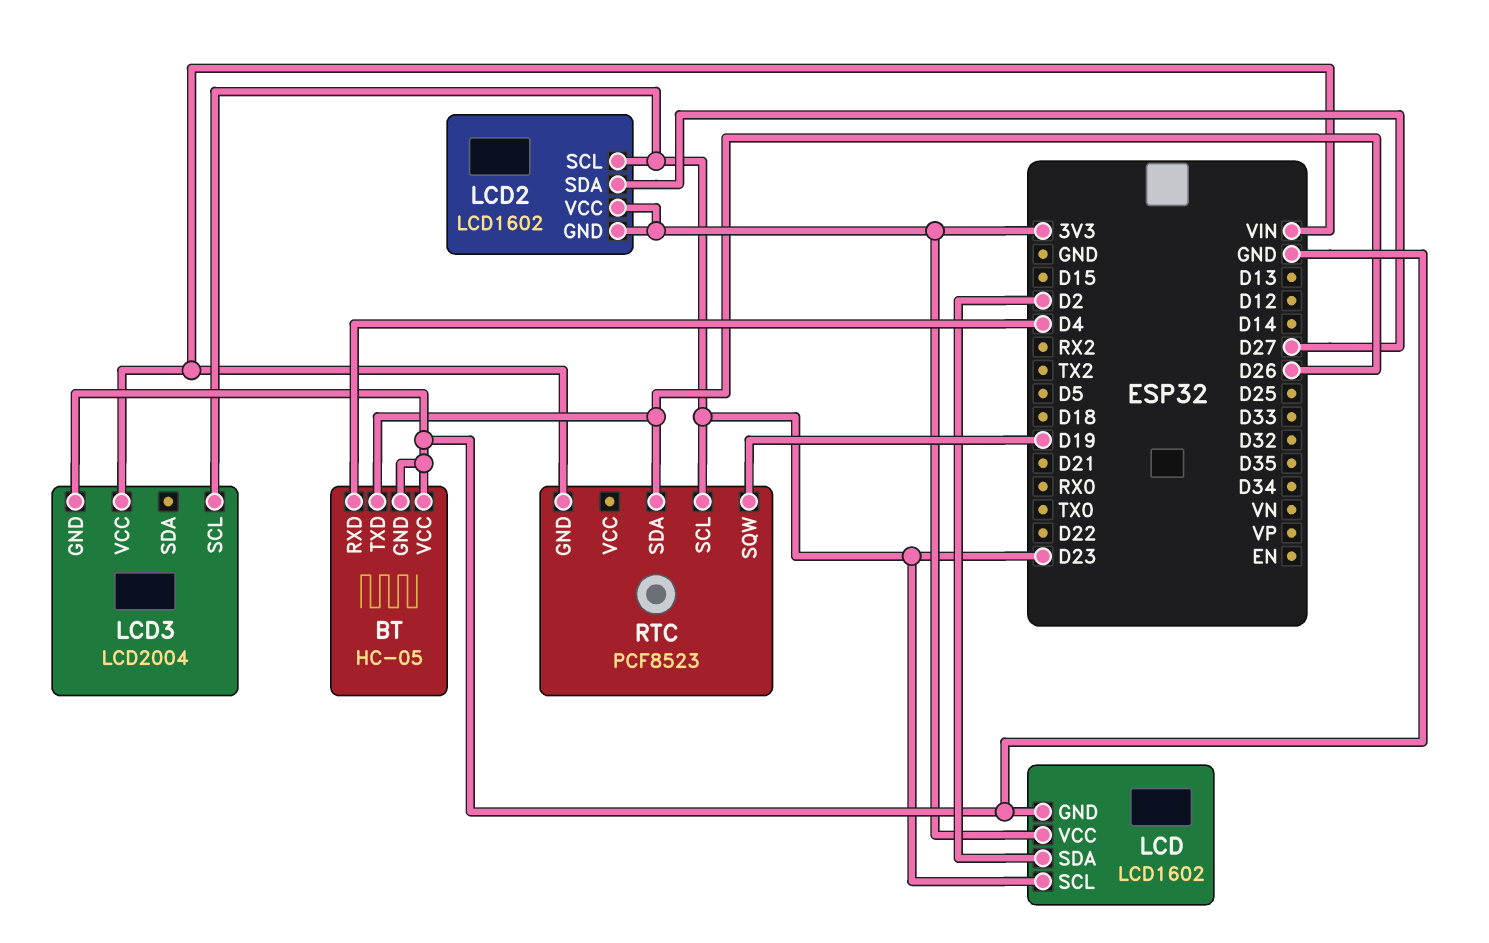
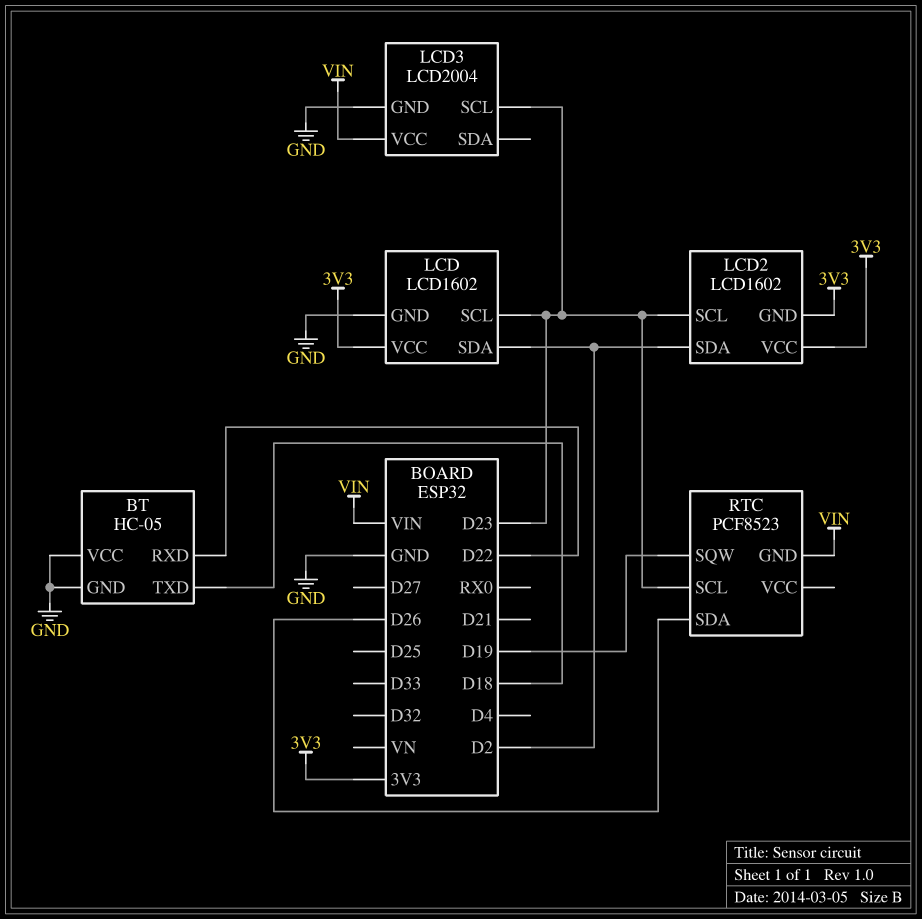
BT pin RXD: D4 -> D22
BT pin TXD: D26 -> D18
LCD2 pin SDA: D27 -> D2

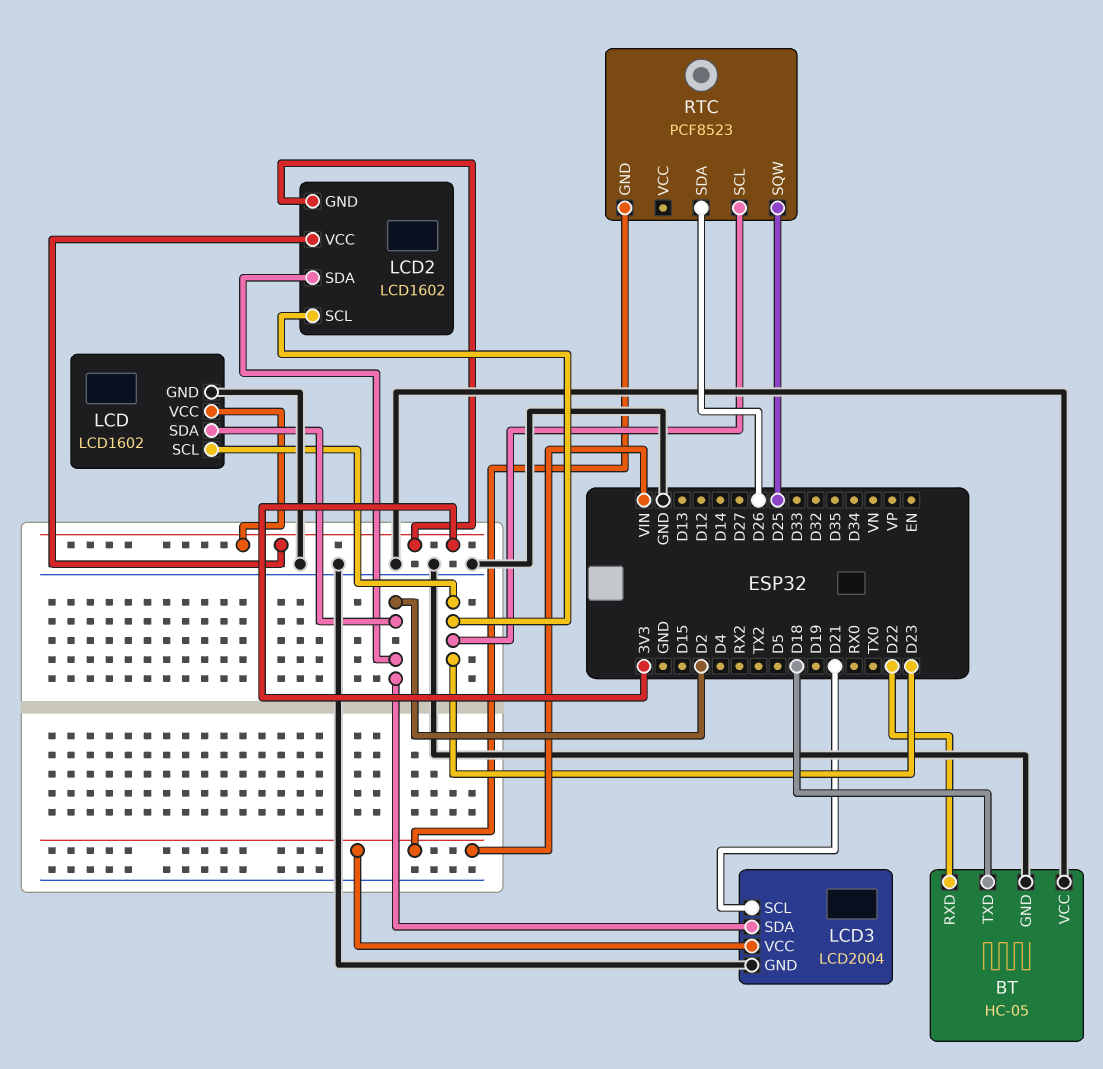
LCD3 pin SCL: D23 -> D21
LCD3 pin SDA: none -> D2
RTC pin SQW: D19 -> D25

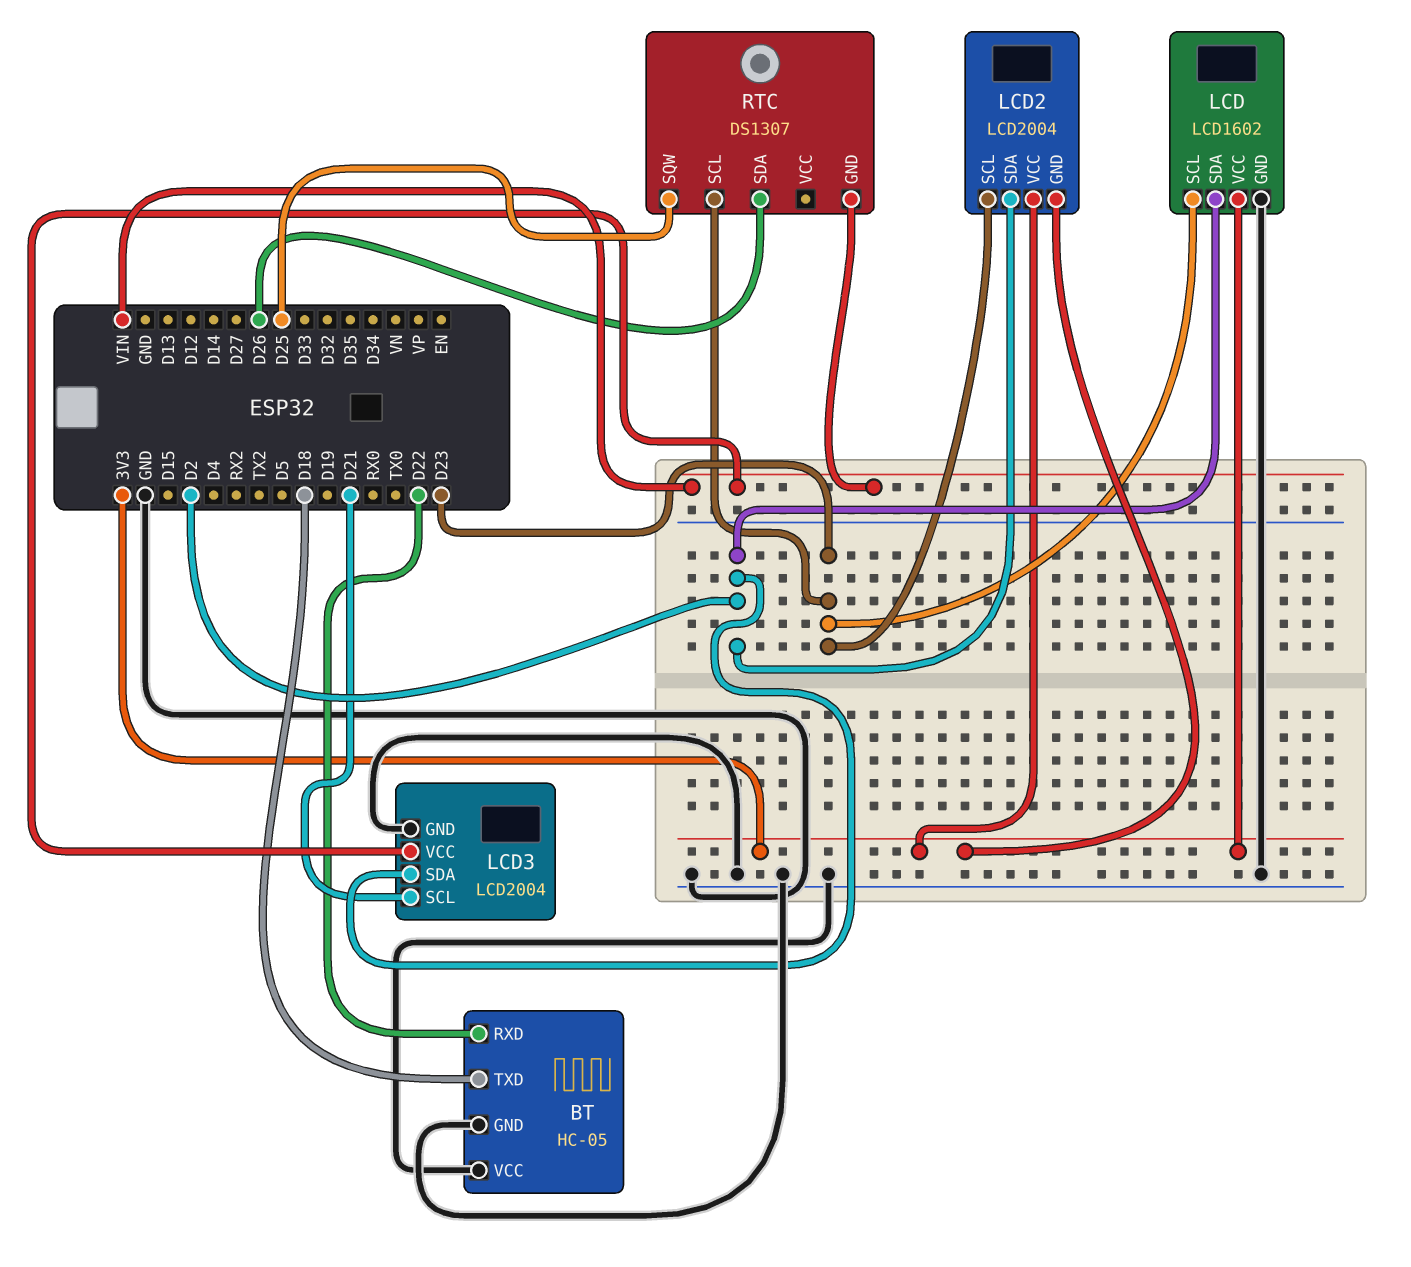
LCD2: LCD1602 -> LCD2004
RTC: PCF8523 -> DS1307

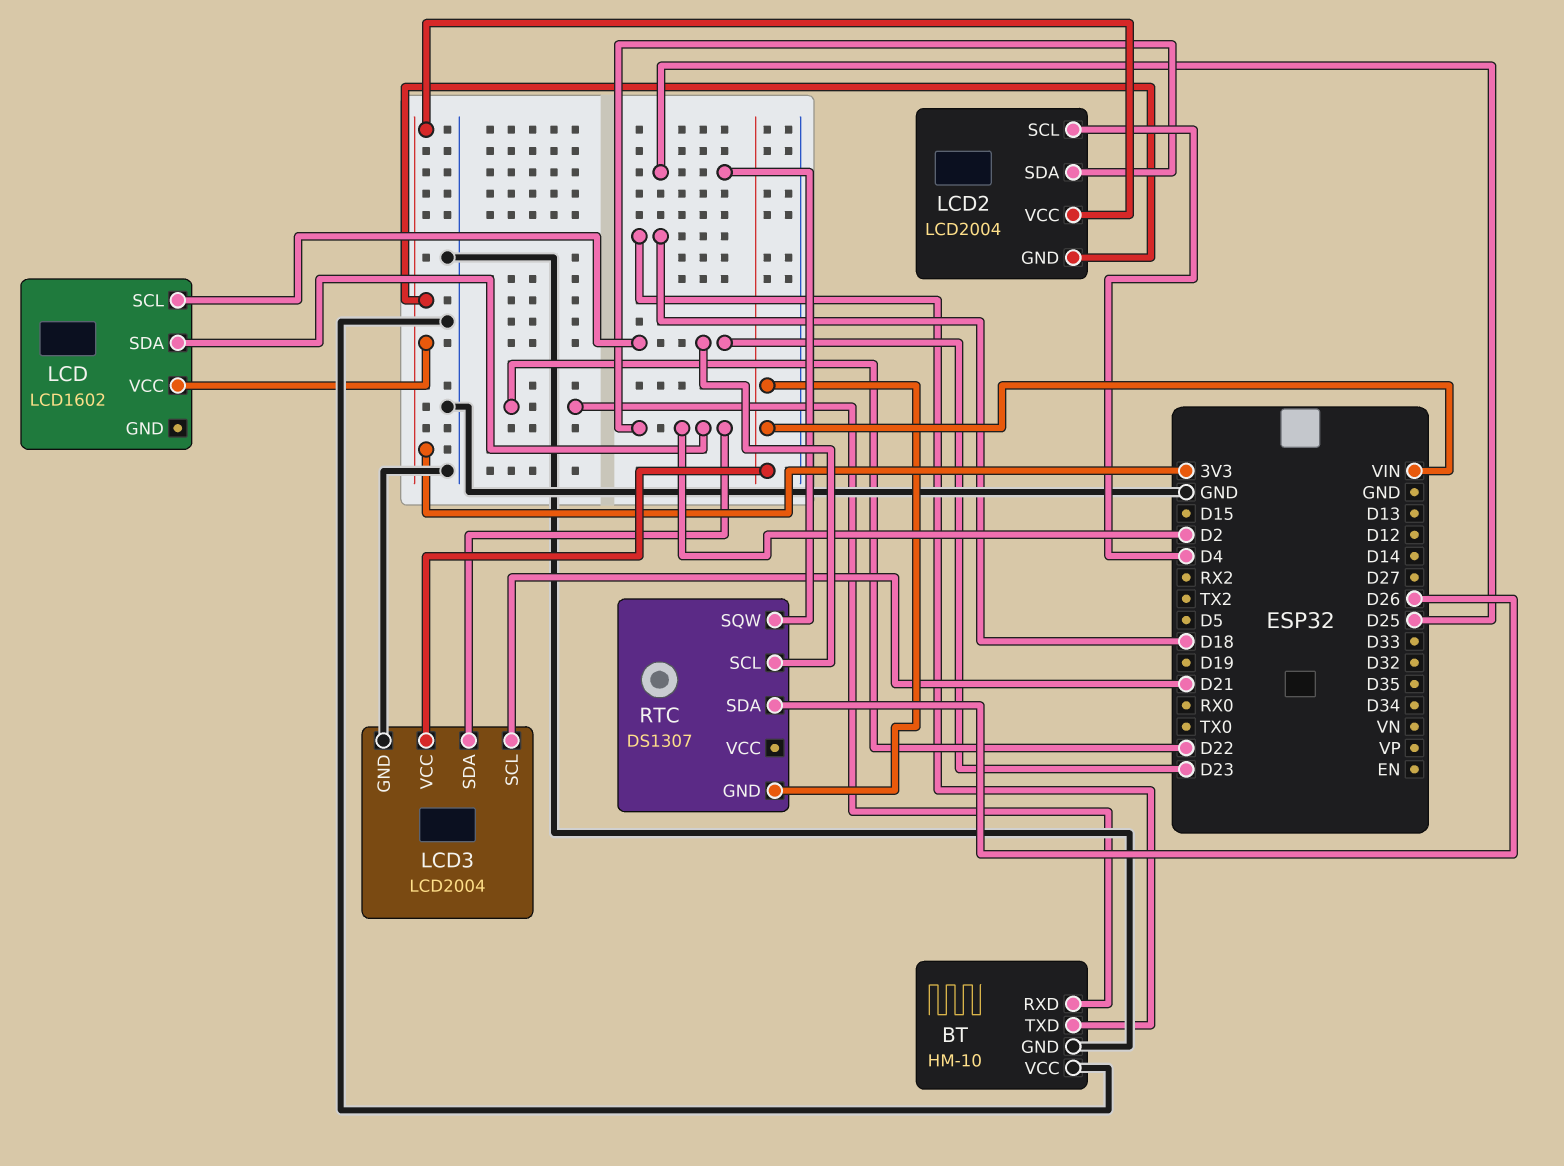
BT: HC-05 -> HM-10
LCD pin GND: GND -> none
LCD2 pin SCL: D23 -> D4

